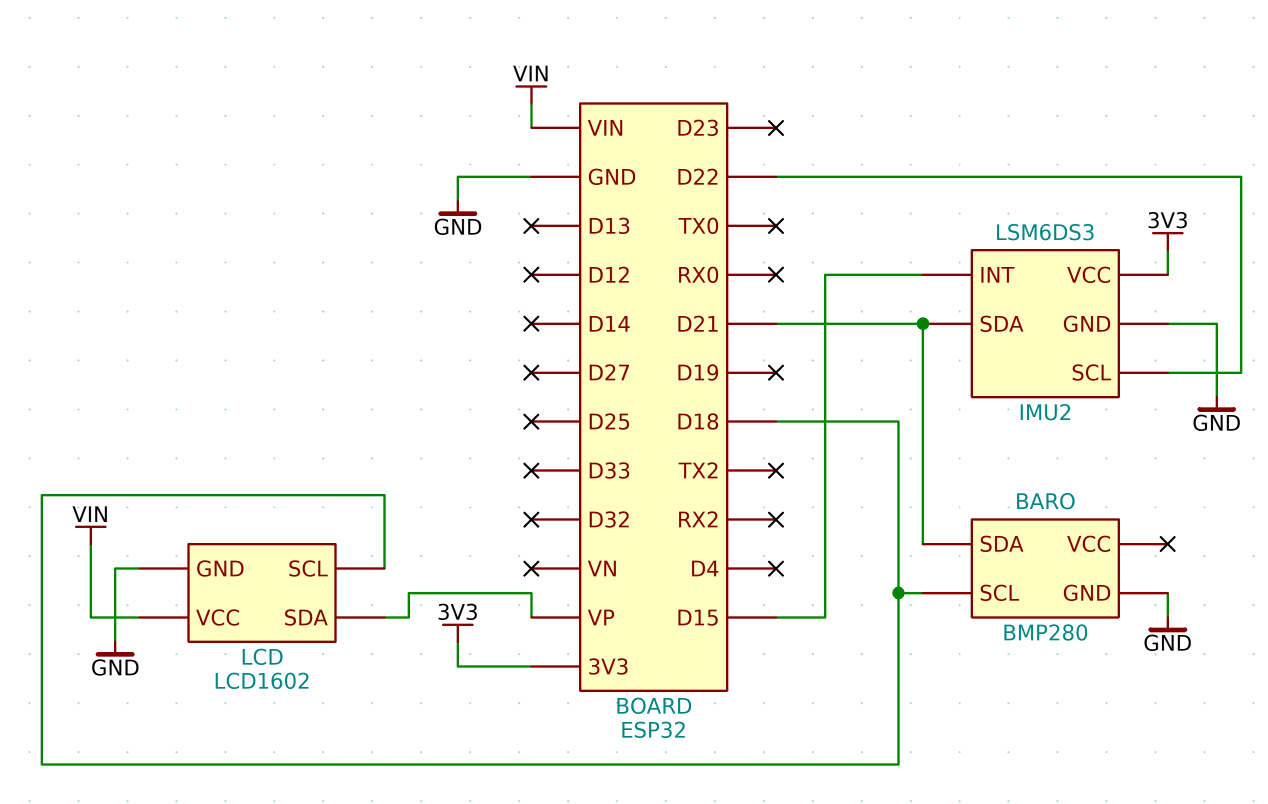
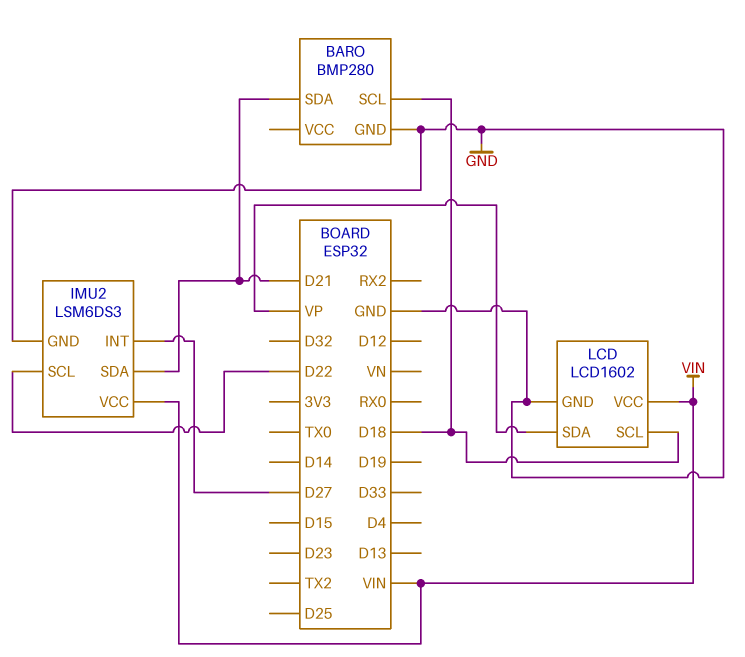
IMU2 pin INT: D15 -> D27
IMU2 pin VCC: 3V3 -> VIN

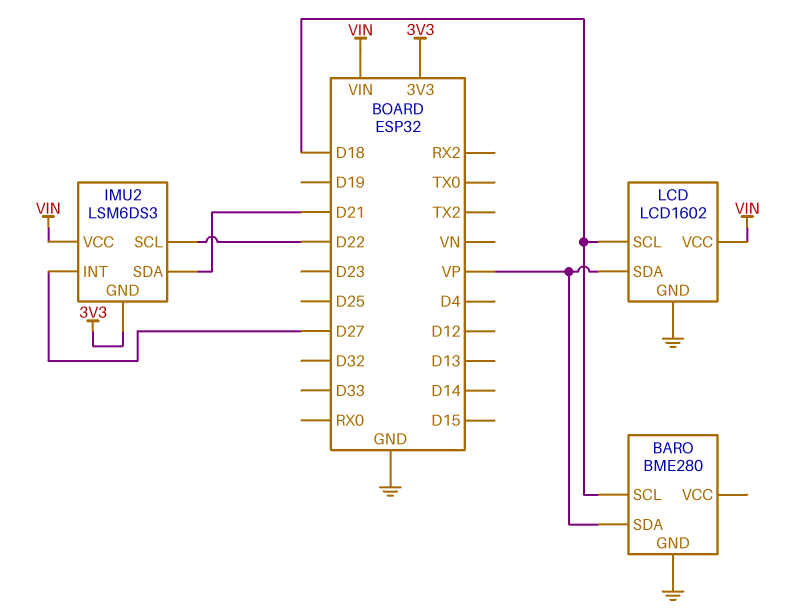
BARO: BMP280 -> BME280
BARO pin SDA: D21 -> VP
IMU2 pin GND: GND -> 3V3

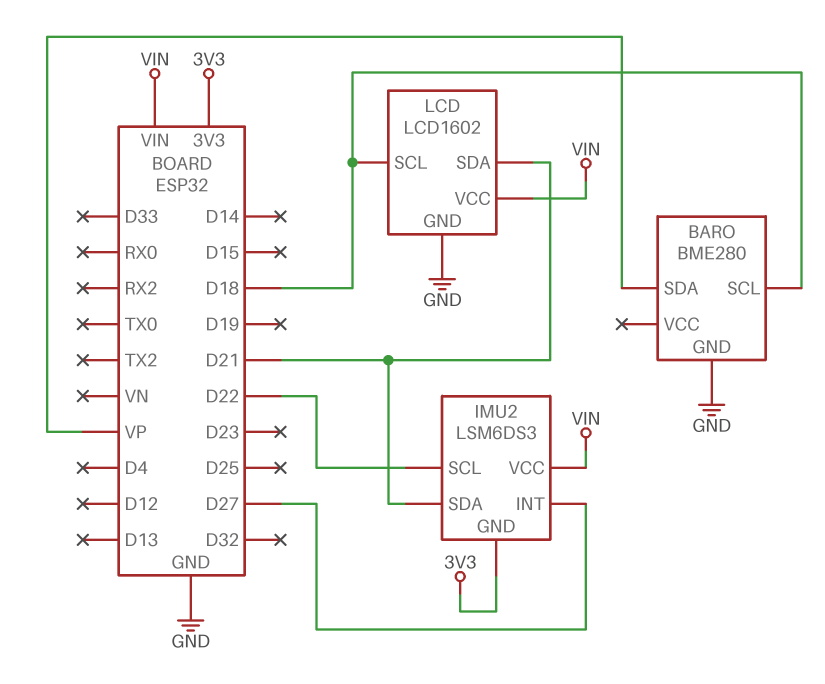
LCD pin SDA: VP -> D21

